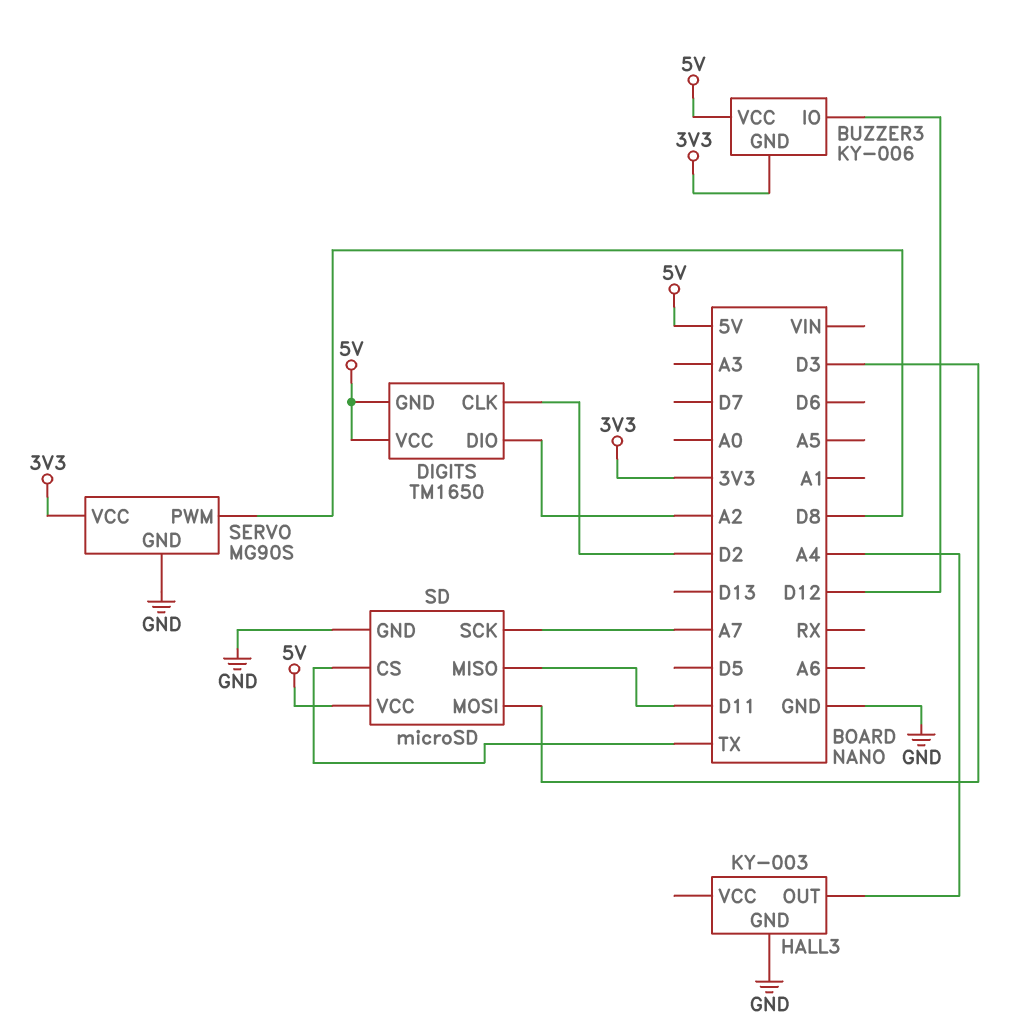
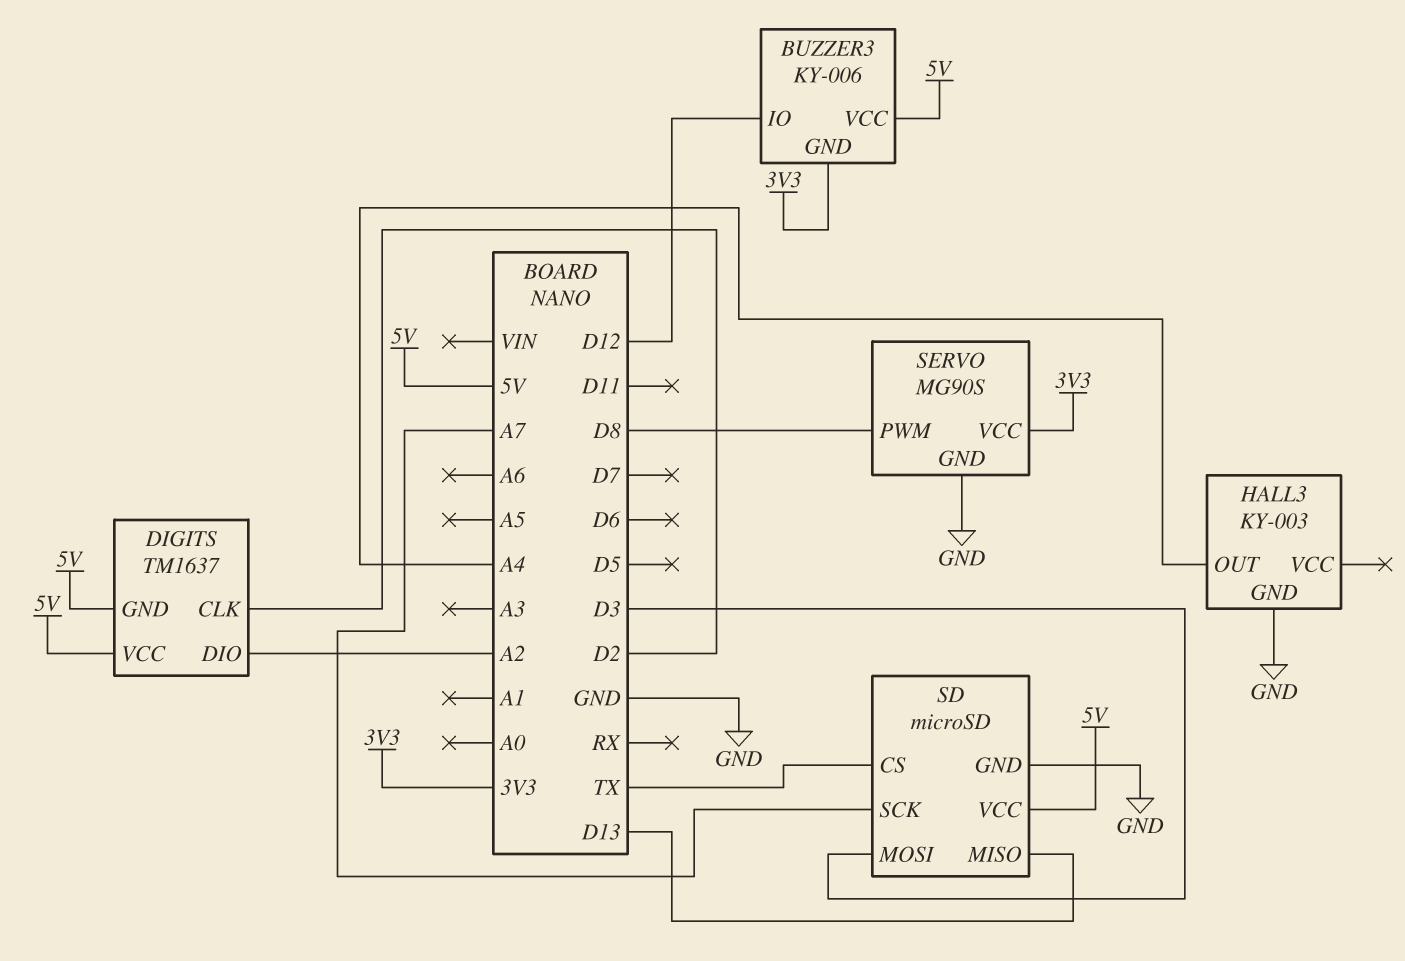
DIGITS: TM1650 -> TM1637
SD pin MISO: D11 -> D13

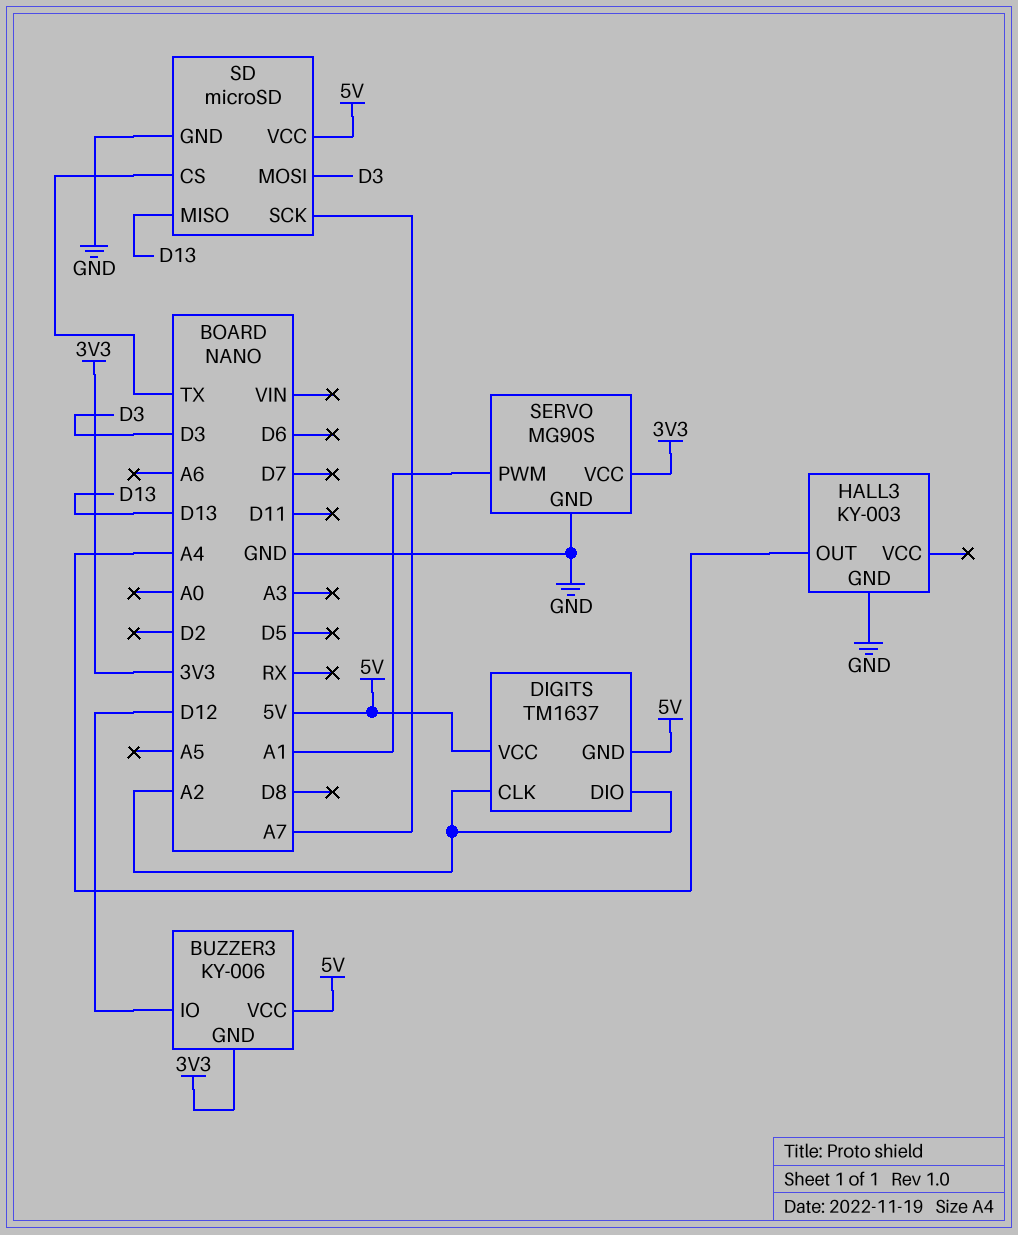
DIGITS pin CLK: D2 -> A2
SERVO pin PWM: D8 -> A1

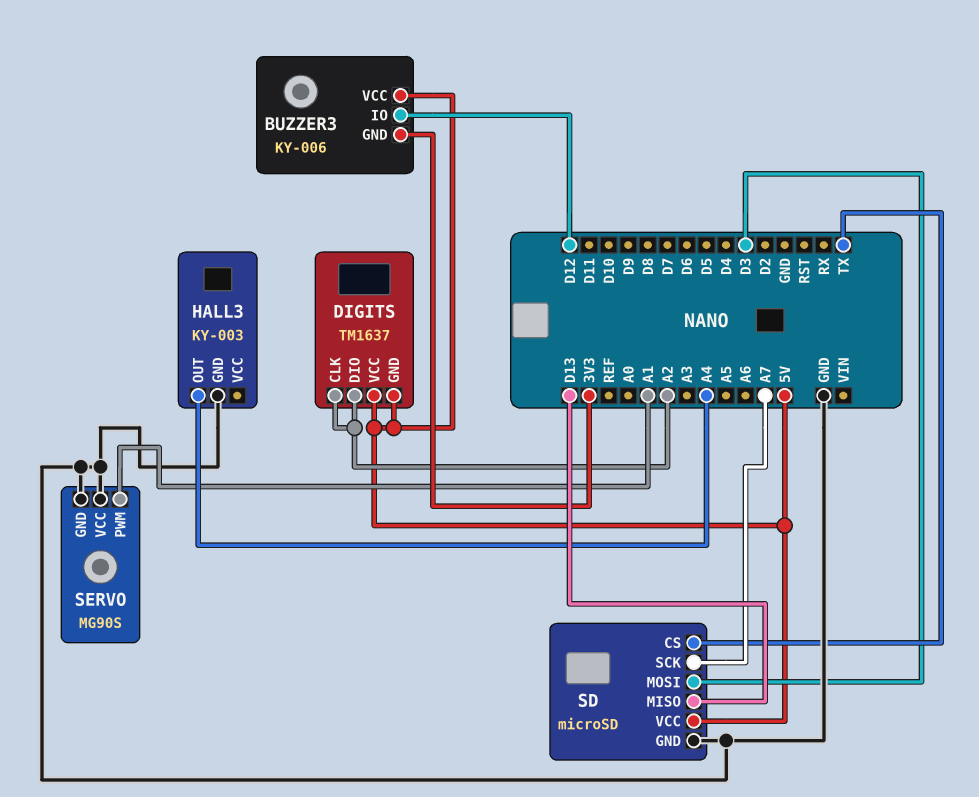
SERVO pin VCC: 3V3 -> GND

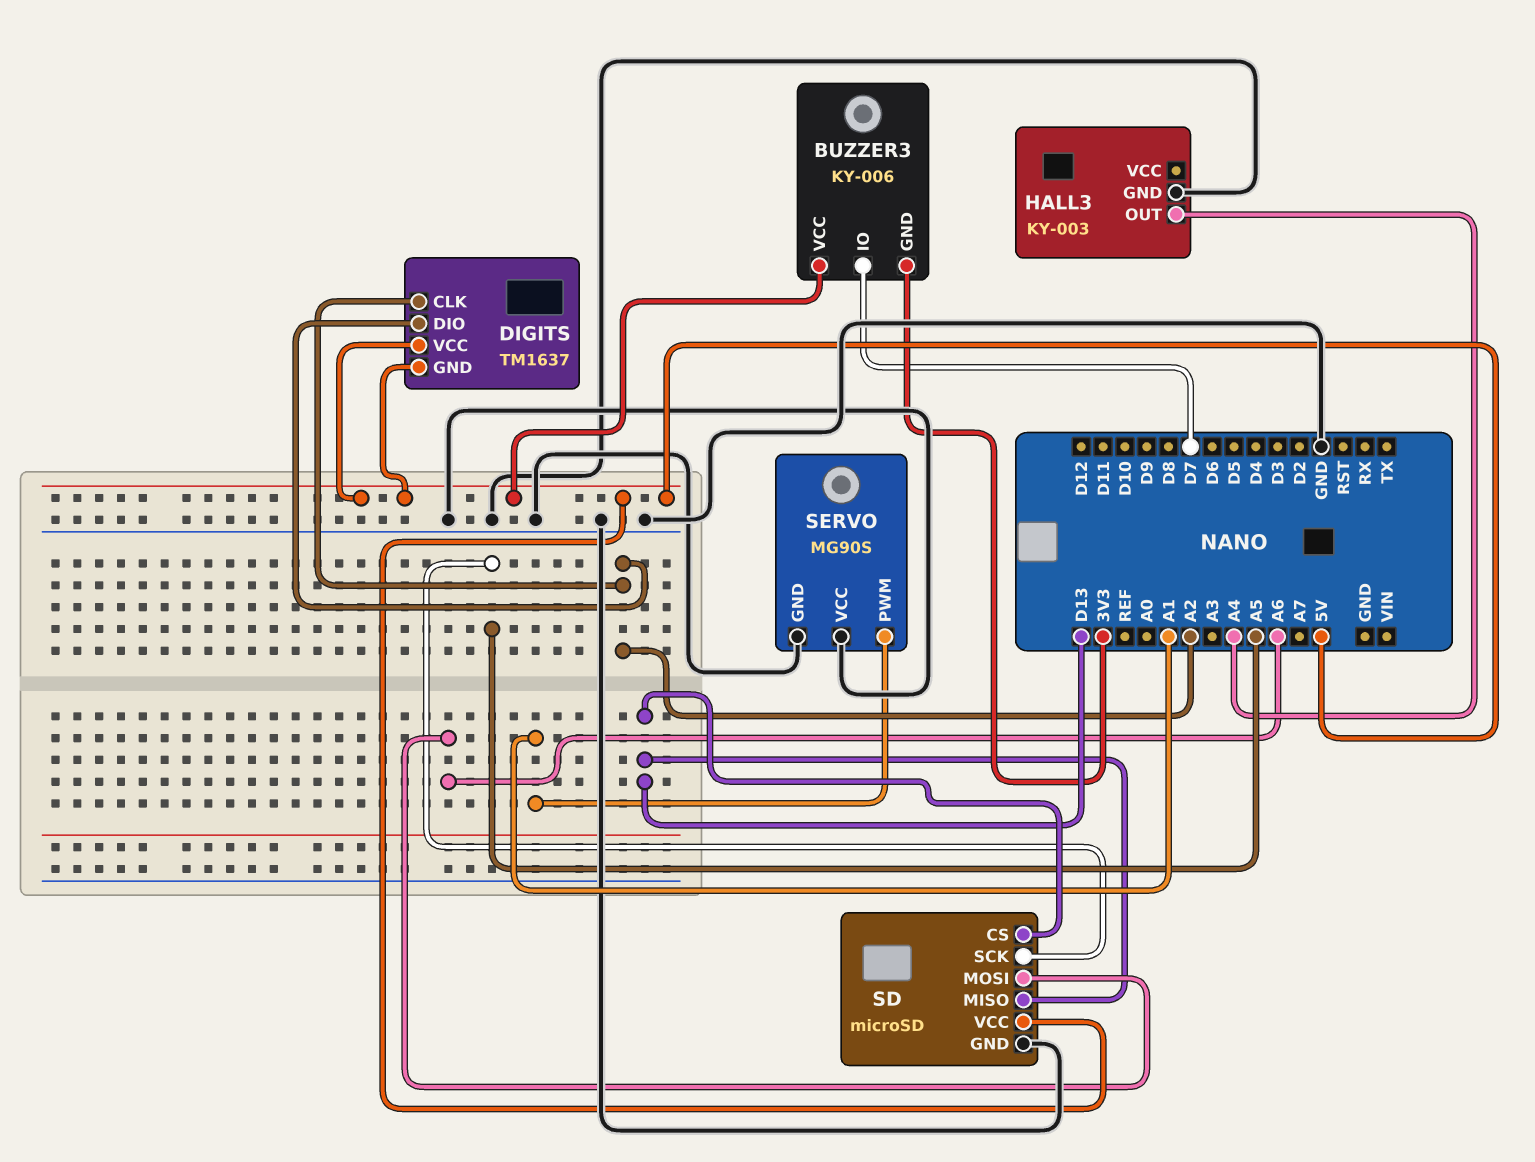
BUZZER3 pin IO: D12 -> D7
SD pin CS: TX -> D13
SD pin MOSI: D3 -> A6
SD pin SCK: A7 -> A5

